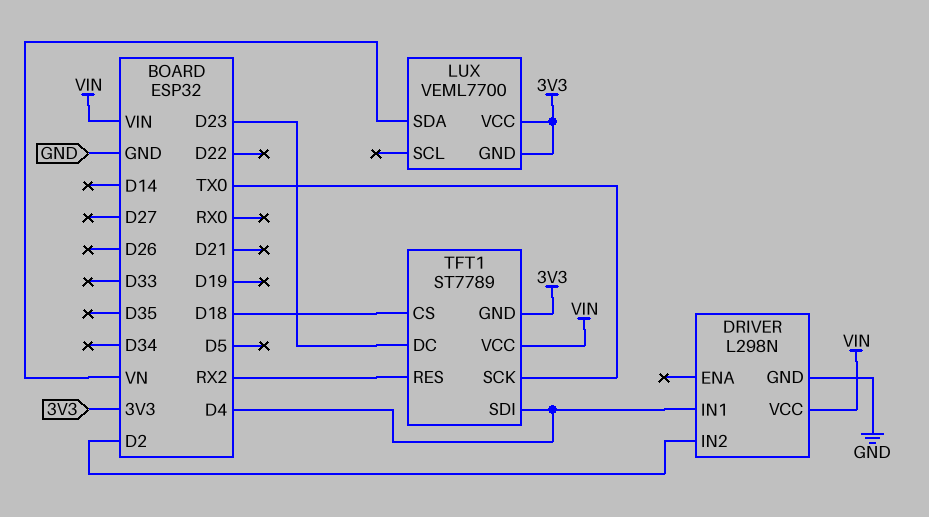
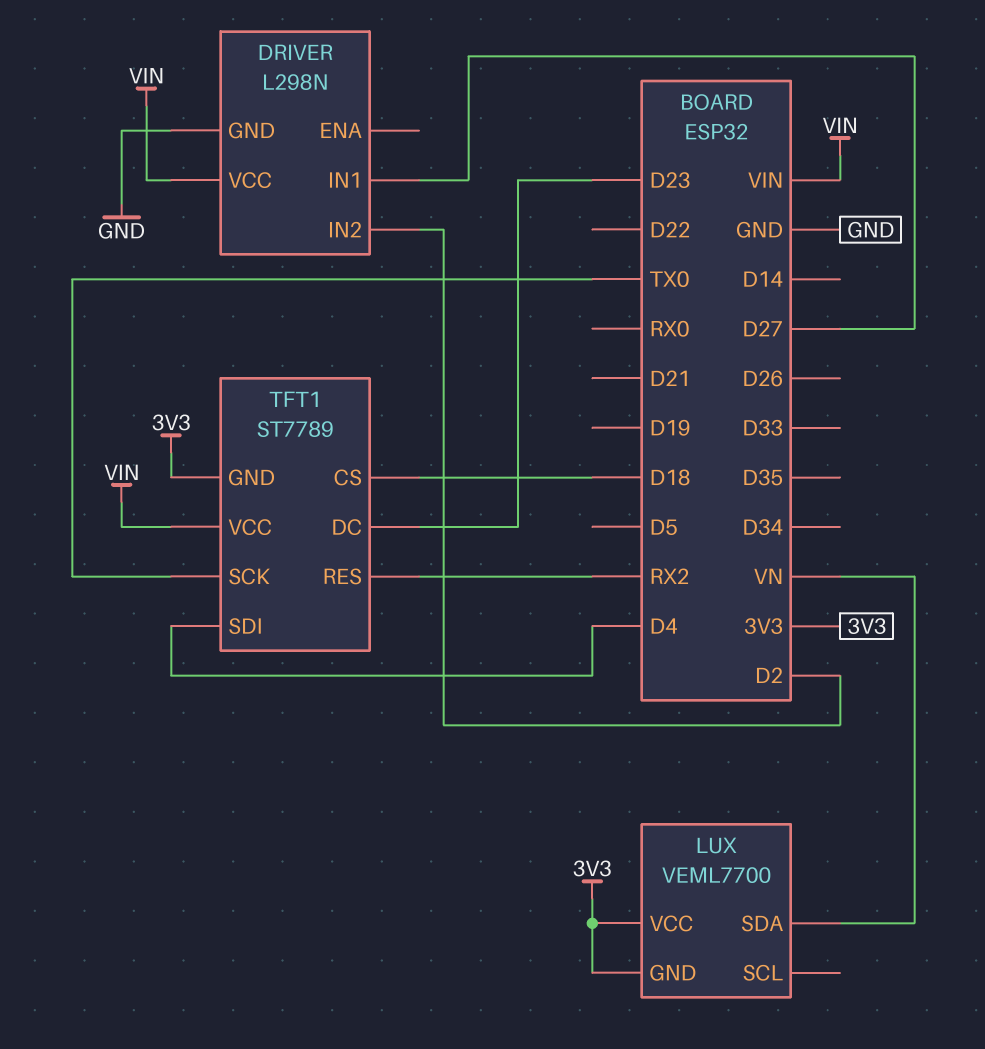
DRIVER pin IN1: D4 -> D27

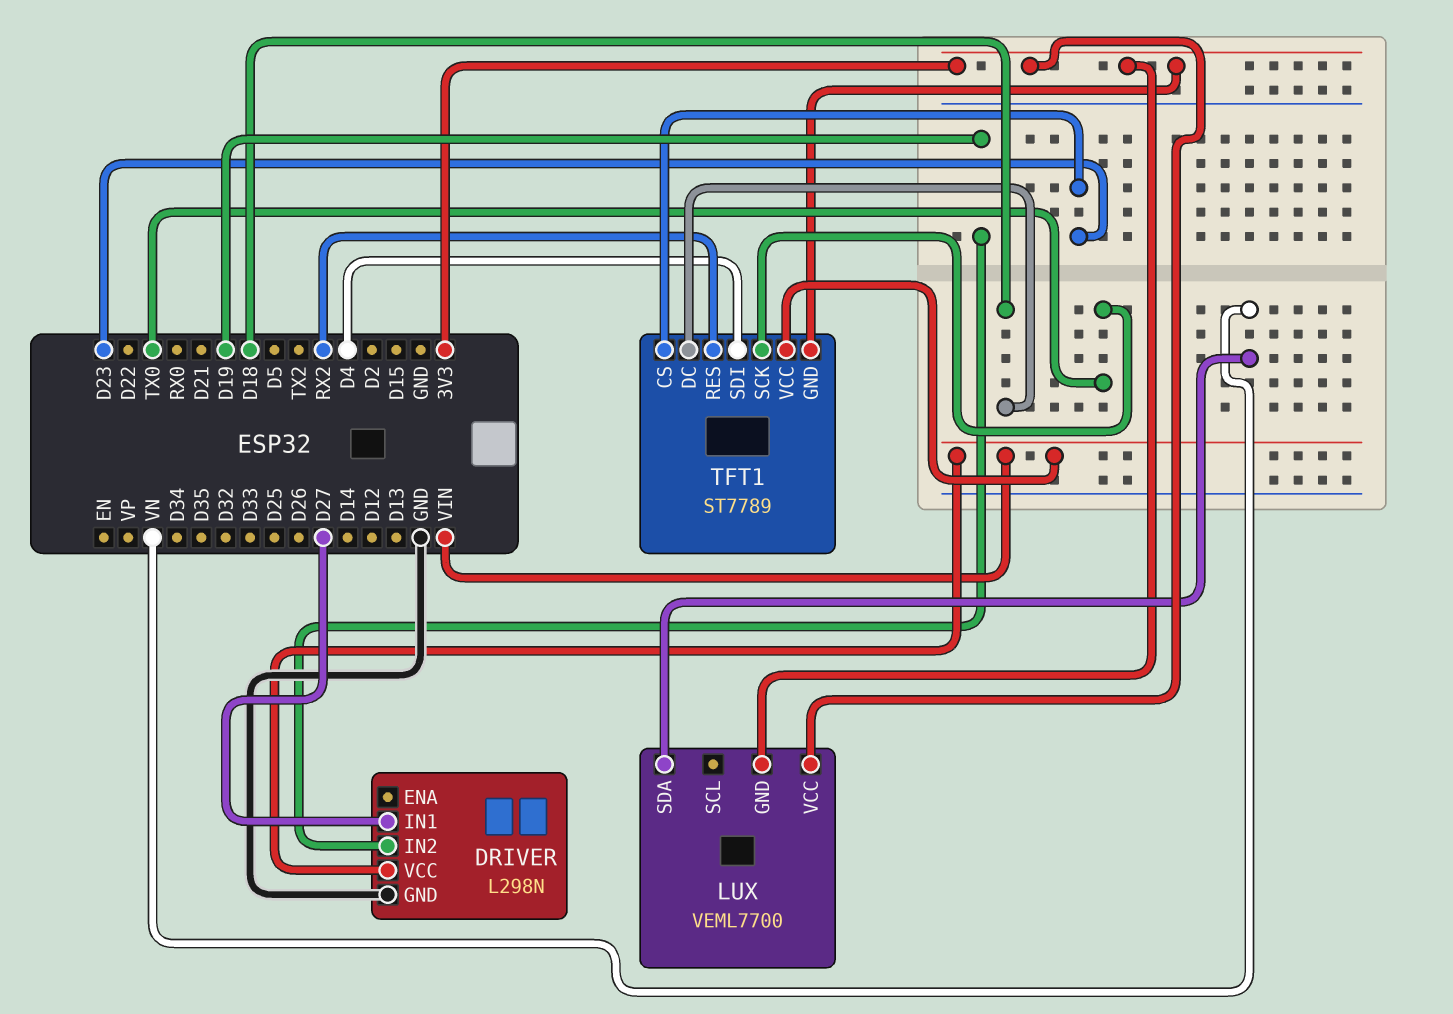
DRIVER pin IN2: D2 -> D19
TFT1 pin CS: D18 -> D23
TFT1 pin DC: D23 -> D18

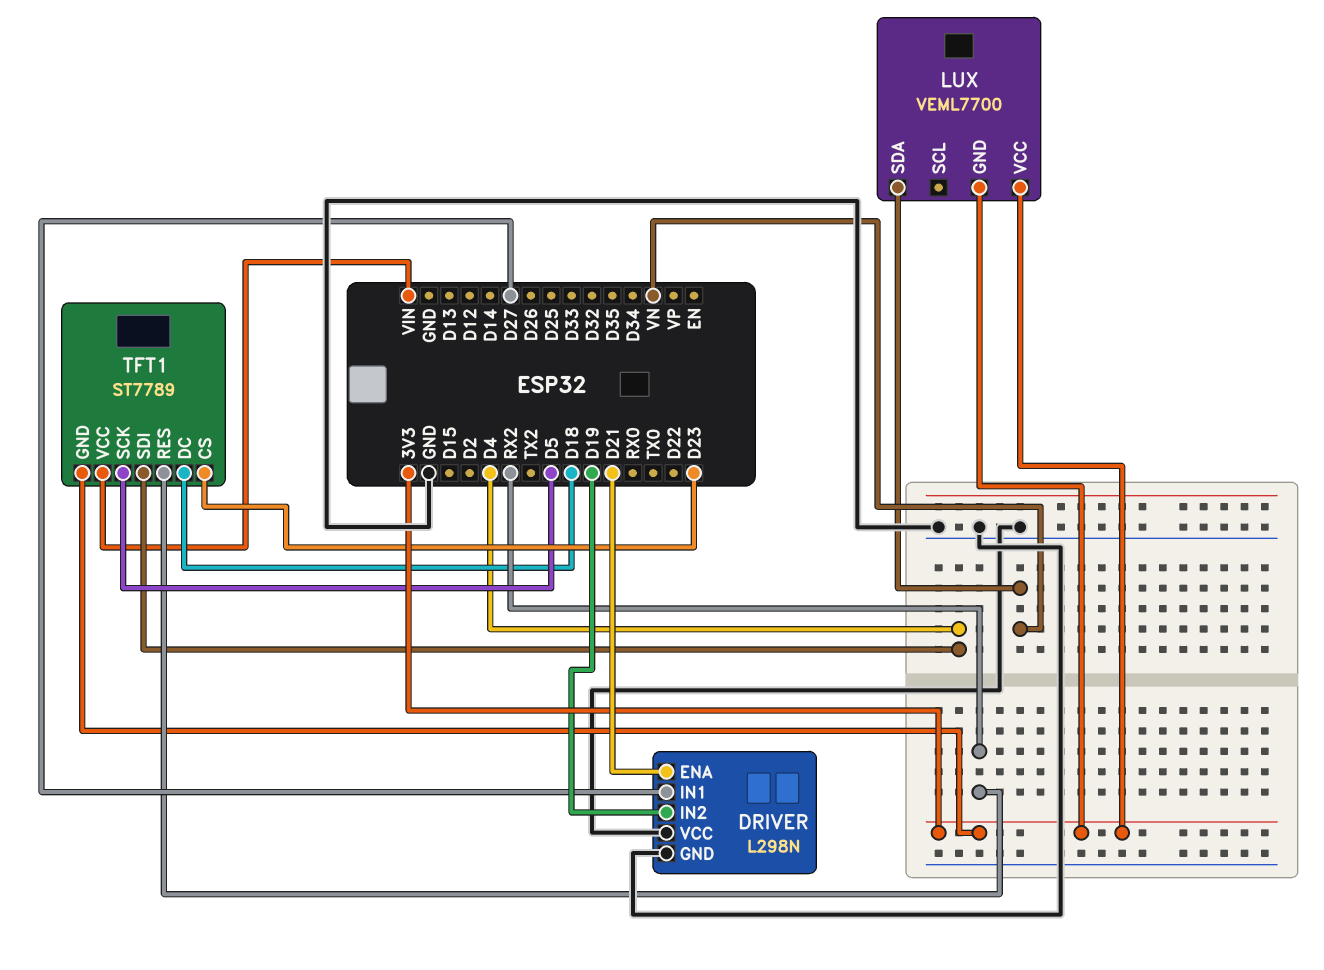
DRIVER pin ENA: none -> D21
DRIVER pin VCC: VIN -> GND
TFT1 pin SCK: TX0 -> D5

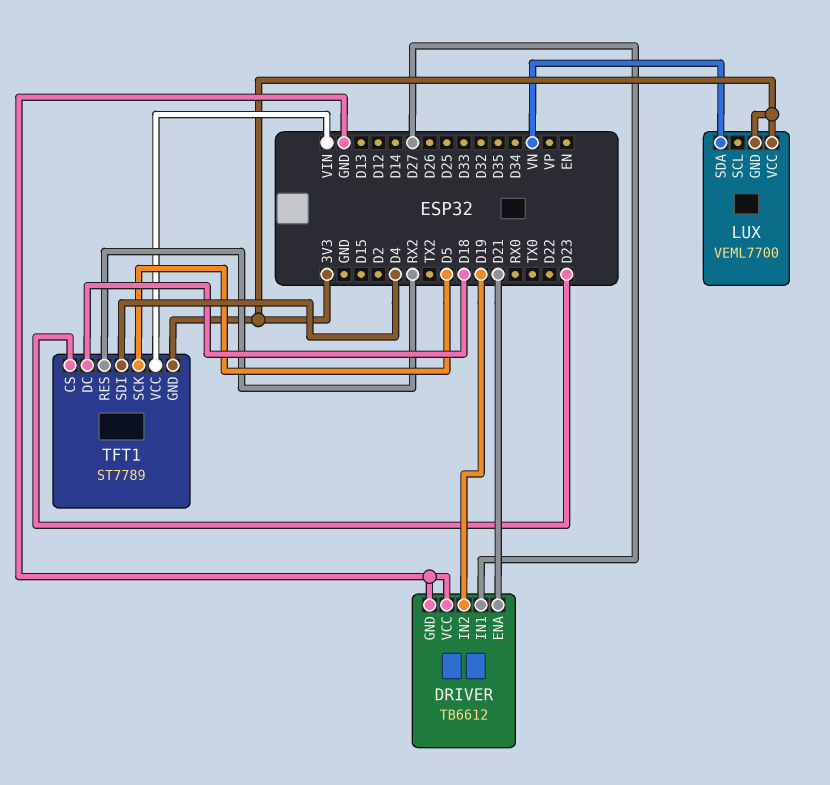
DRIVER: L298N -> TB6612

